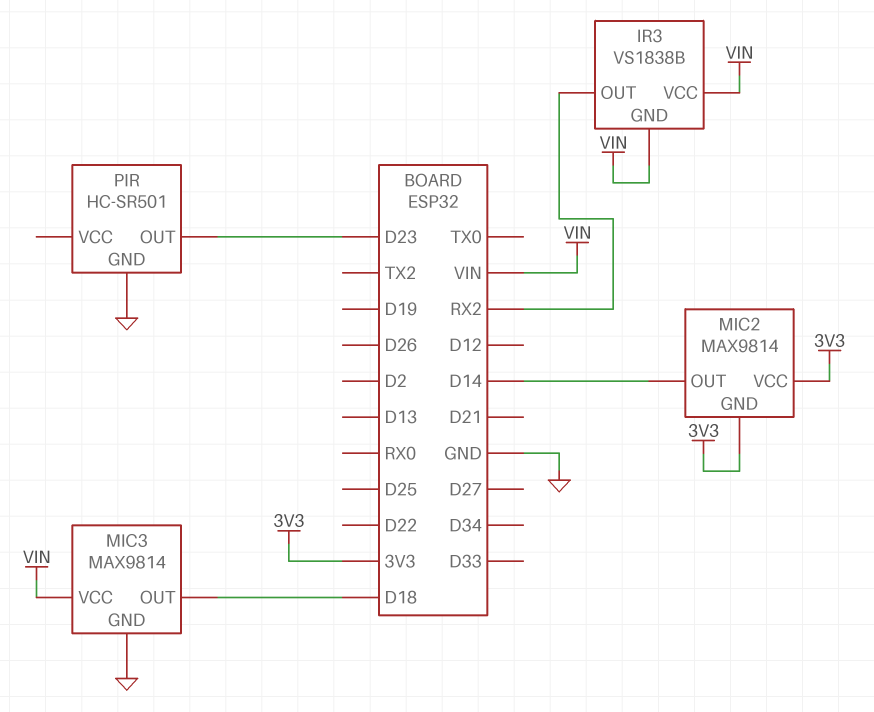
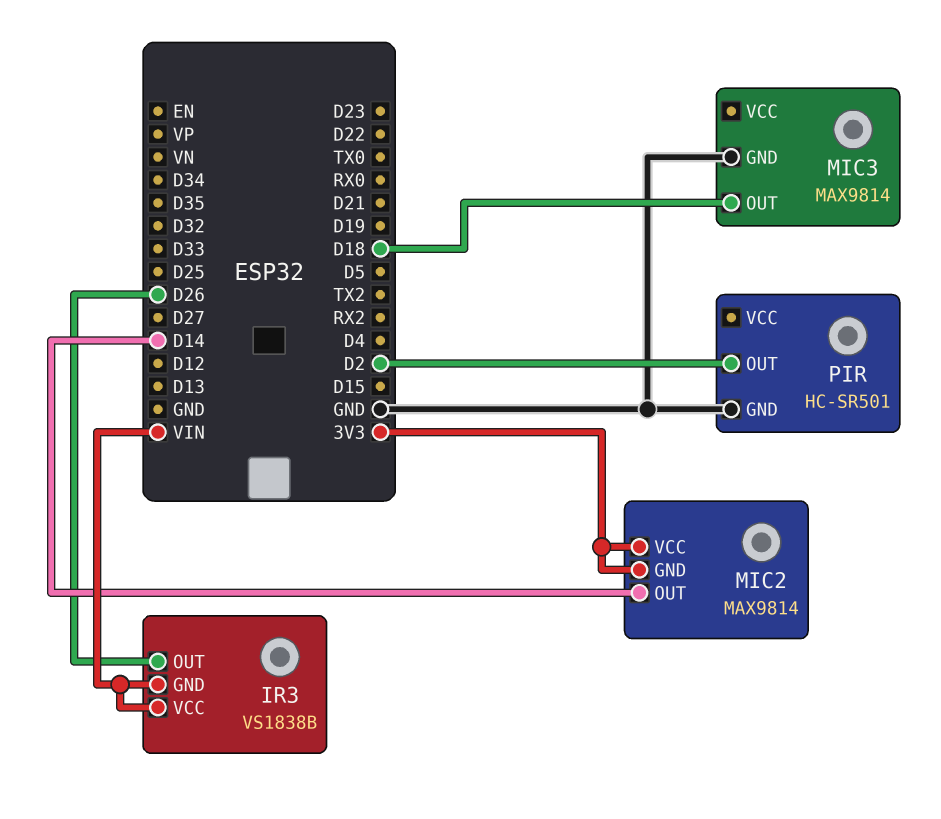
IR3 pin OUT: RX2 -> D26
MIC3 pin VCC: VIN -> none
PIR pin OUT: D23 -> D2

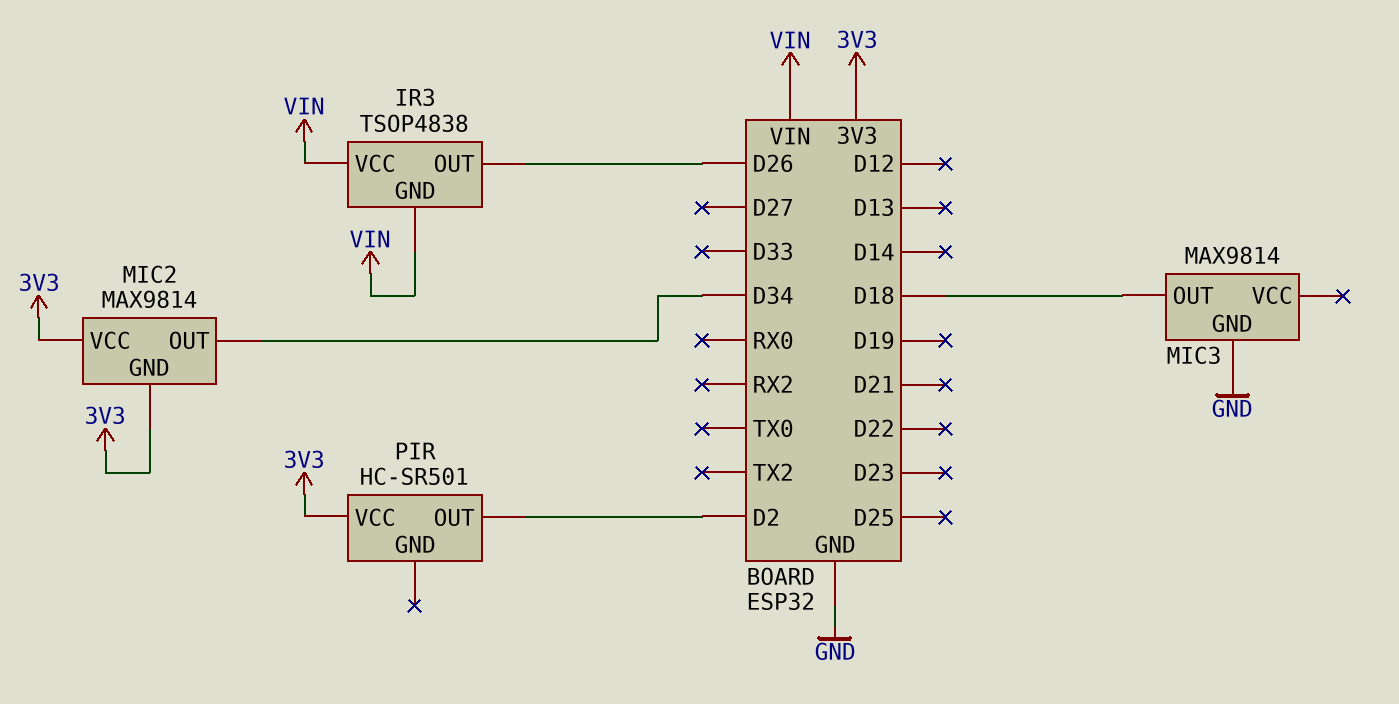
IR3: VS1838B -> TSOP4838
MIC2 pin OUT: D14 -> D34
PIR pin GND: GND -> none
PIR pin VCC: none -> 3V3

